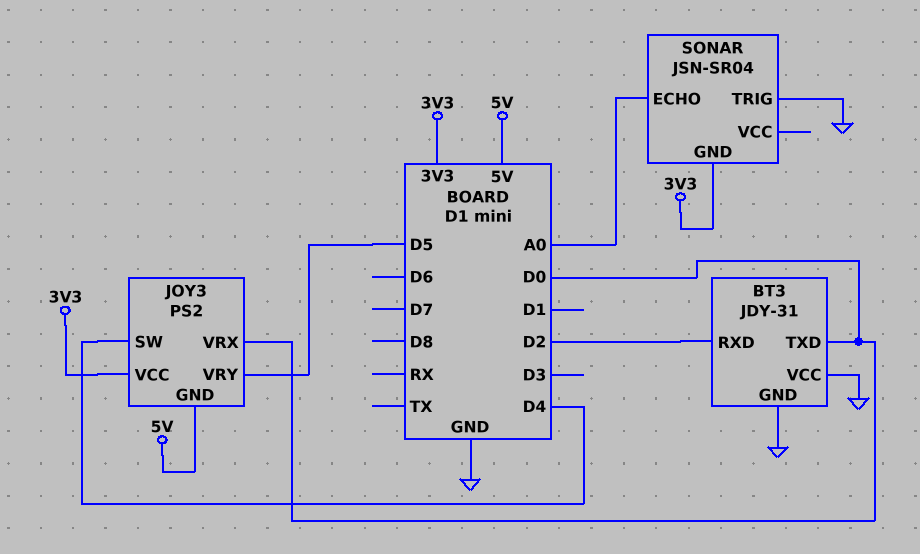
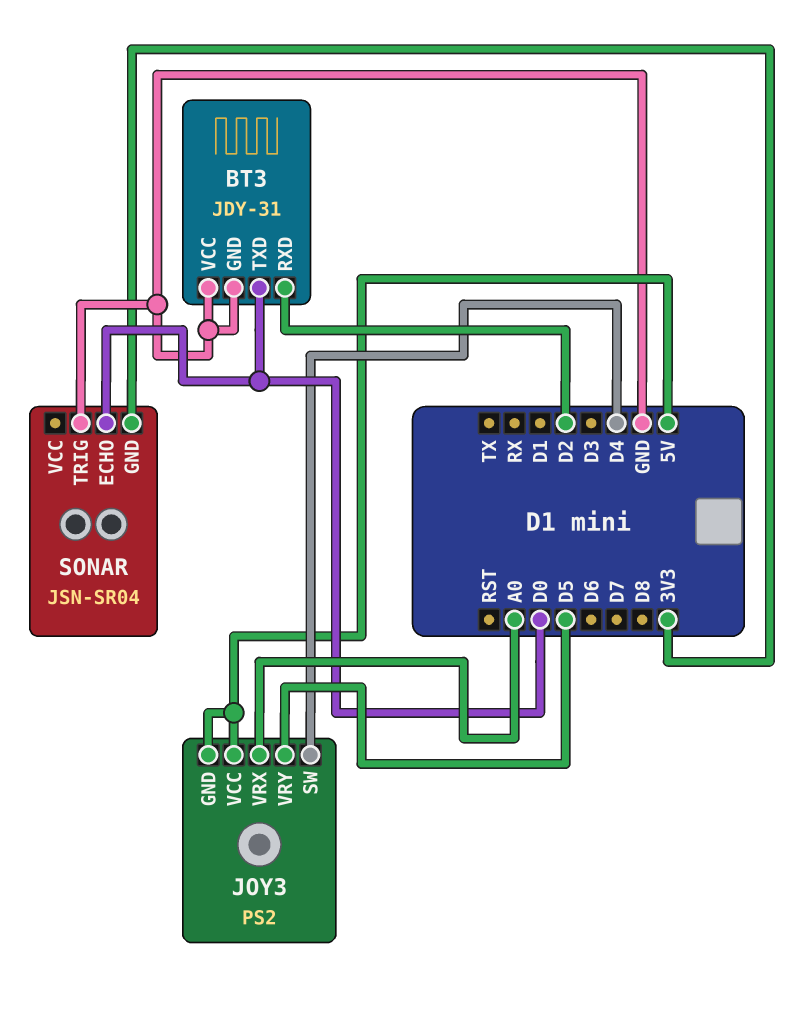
JOY3 pin VCC: 3V3 -> 5V
JOY3 pin VRX: D0 -> A0
SONAR pin ECHO: A0 -> D0

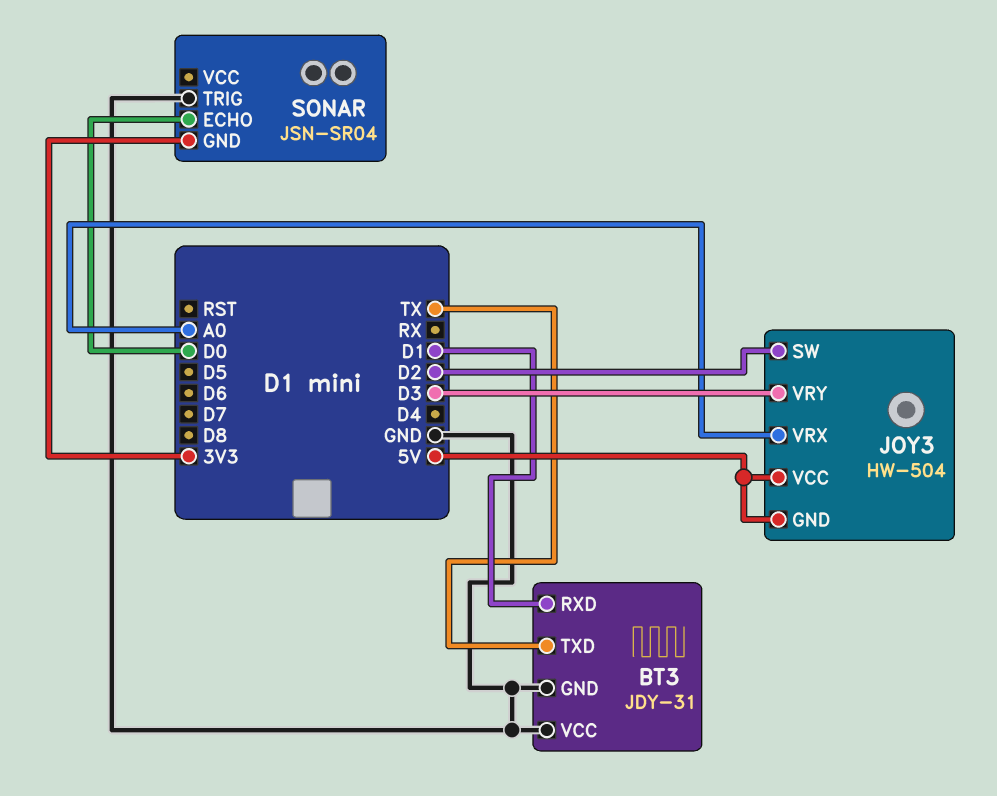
BT3 pin RXD: D2 -> D1
BT3 pin TXD: D0 -> TX
JOY3: PS2 -> HW-504
JOY3 pin SW: D4 -> D2
JOY3 pin VRY: D5 -> D3

